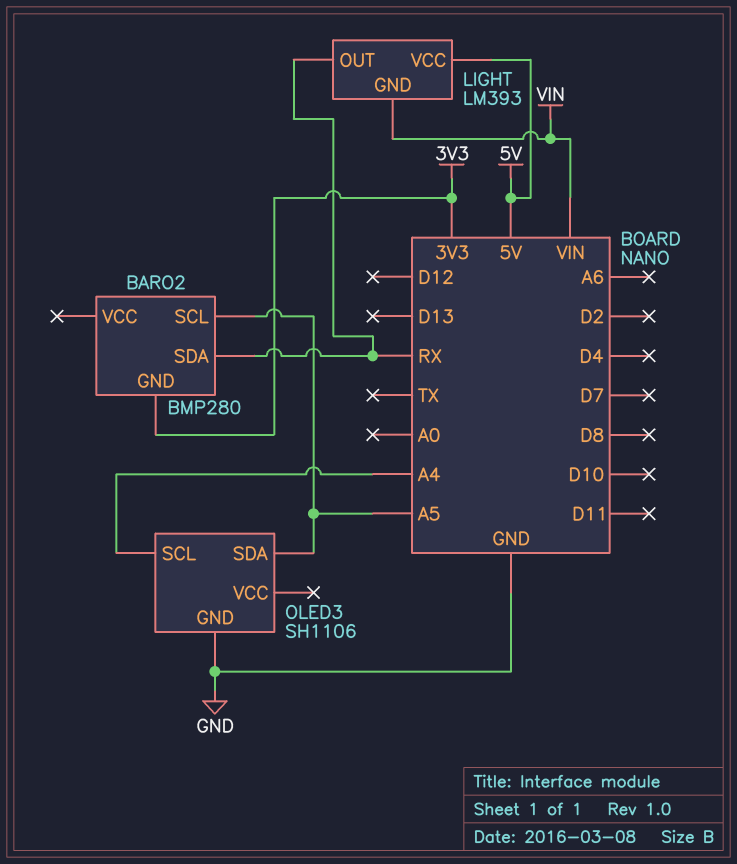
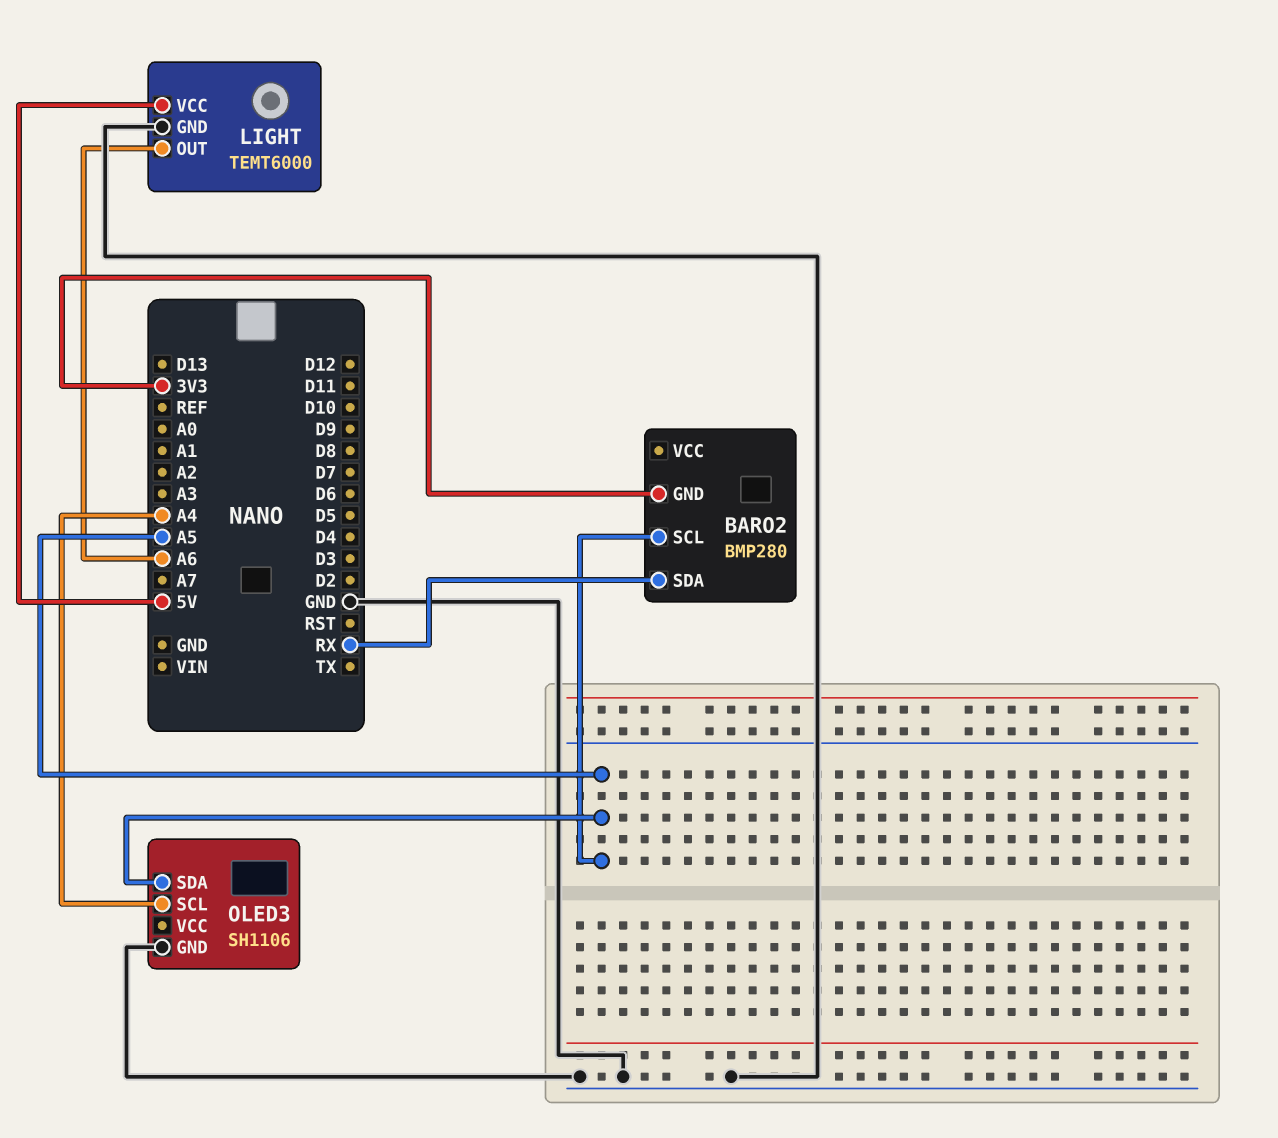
LIGHT: LM393 -> TEMT6000
LIGHT pin GND: VIN -> GND
LIGHT pin OUT: RX -> A6

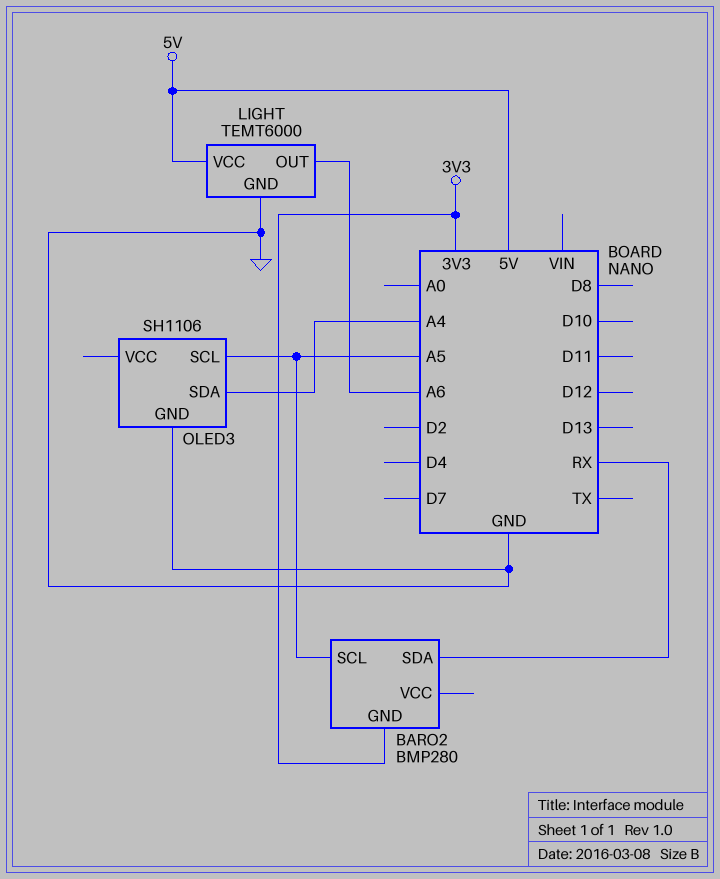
OLED3 pin SCL: A4 -> A5
OLED3 pin SDA: A5 -> A4

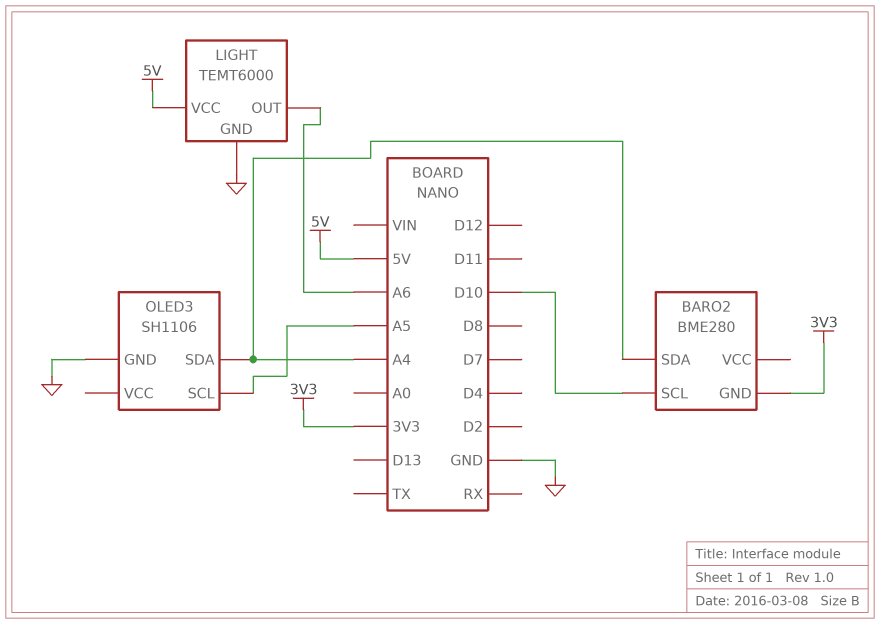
BARO2: BMP280 -> BME280
BARO2 pin SCL: A5 -> D10
BARO2 pin SDA: RX -> A4

